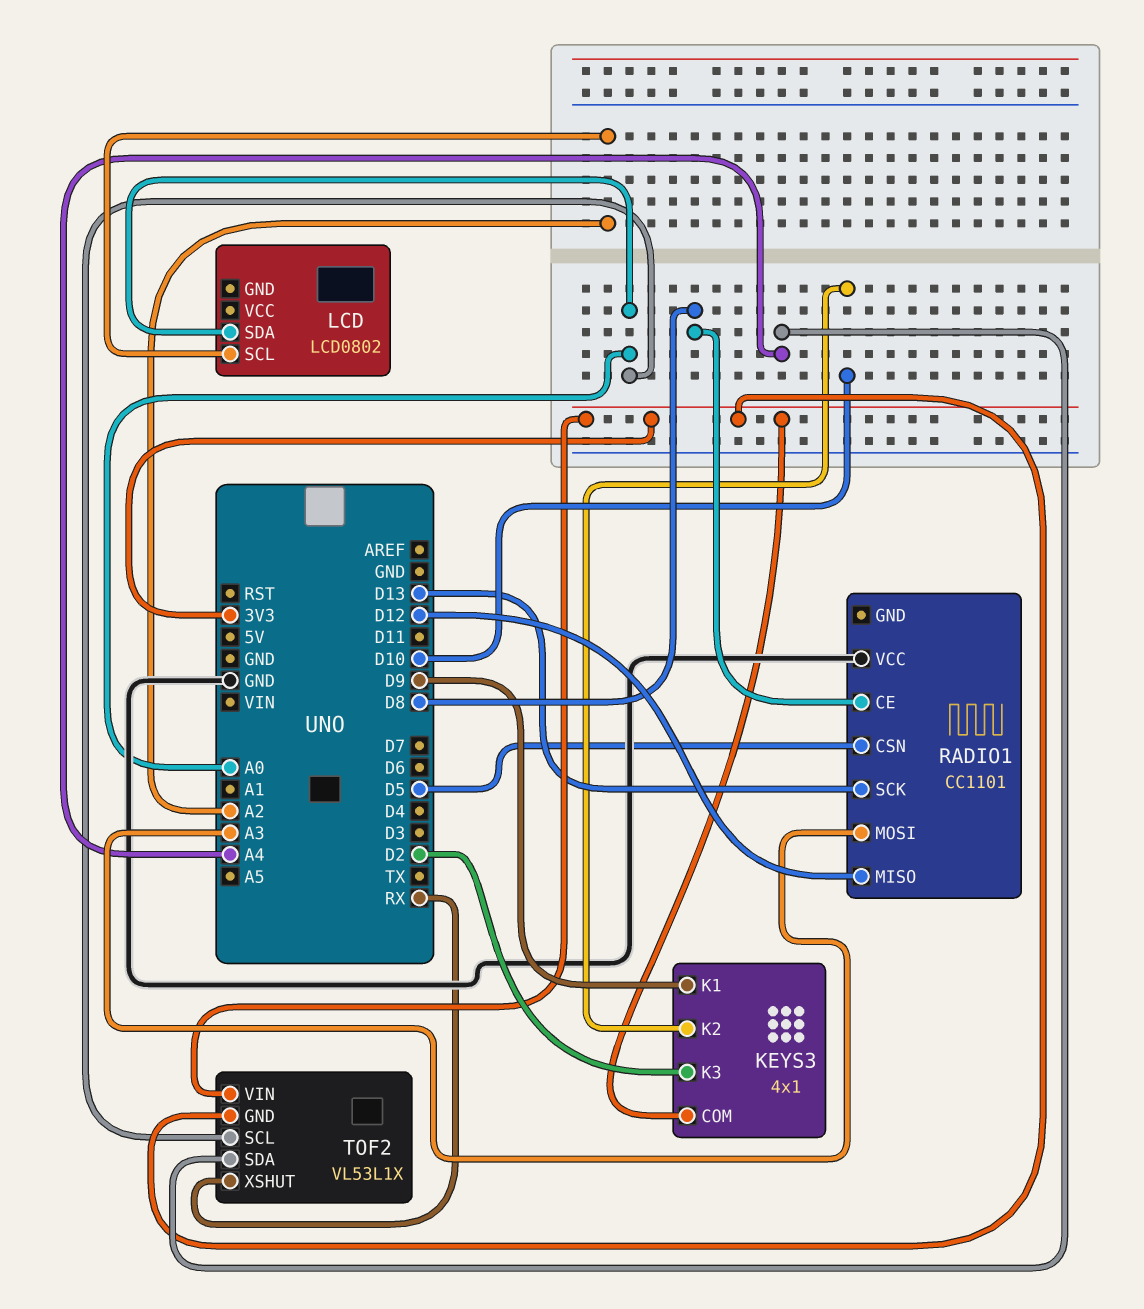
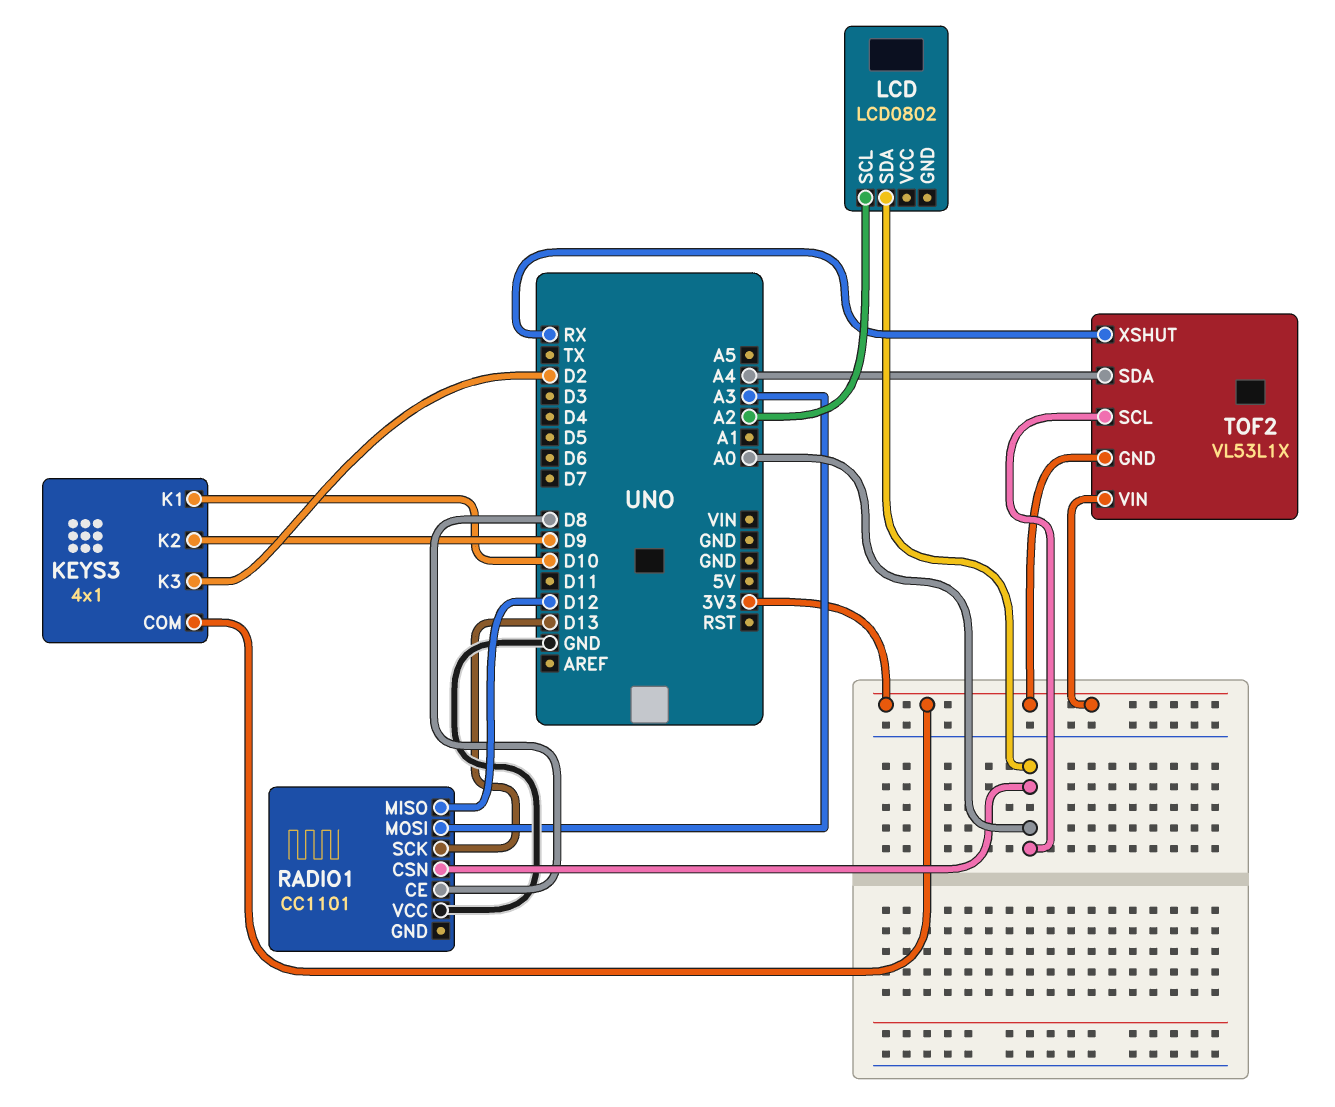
KEYS3 pin K1: D9 -> D10
KEYS3 pin K2: D10 -> D9
RADIO1 pin CSN: D5 -> A0

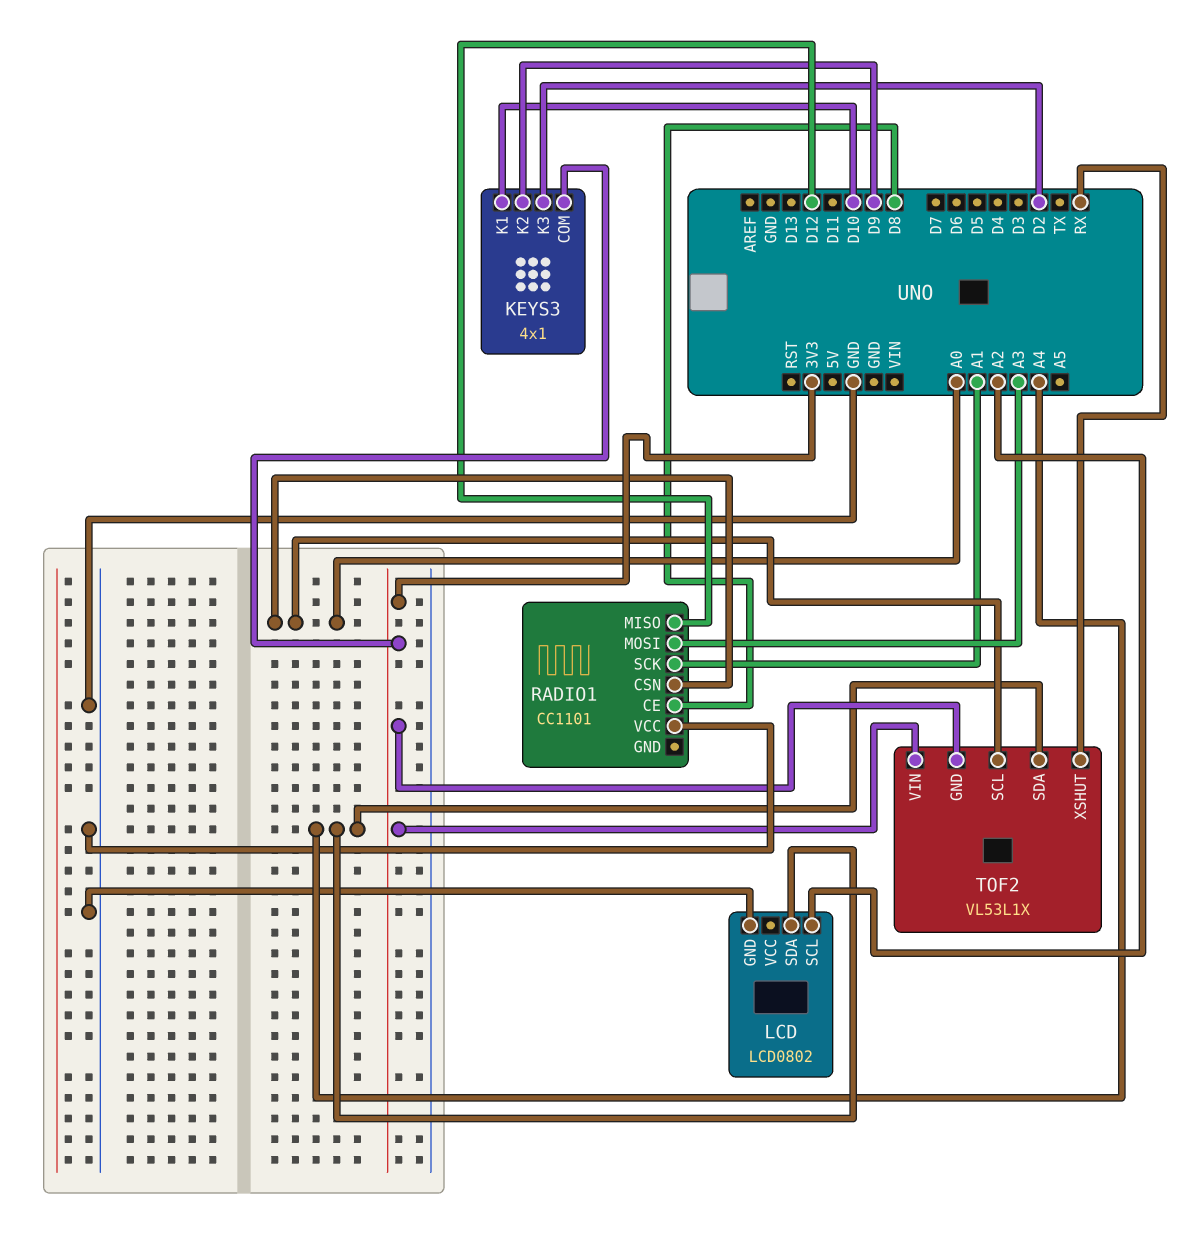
LCD pin GND: none -> GND
LCD pin SDA: A0 -> A4
RADIO1 pin SCK: D13 -> A1

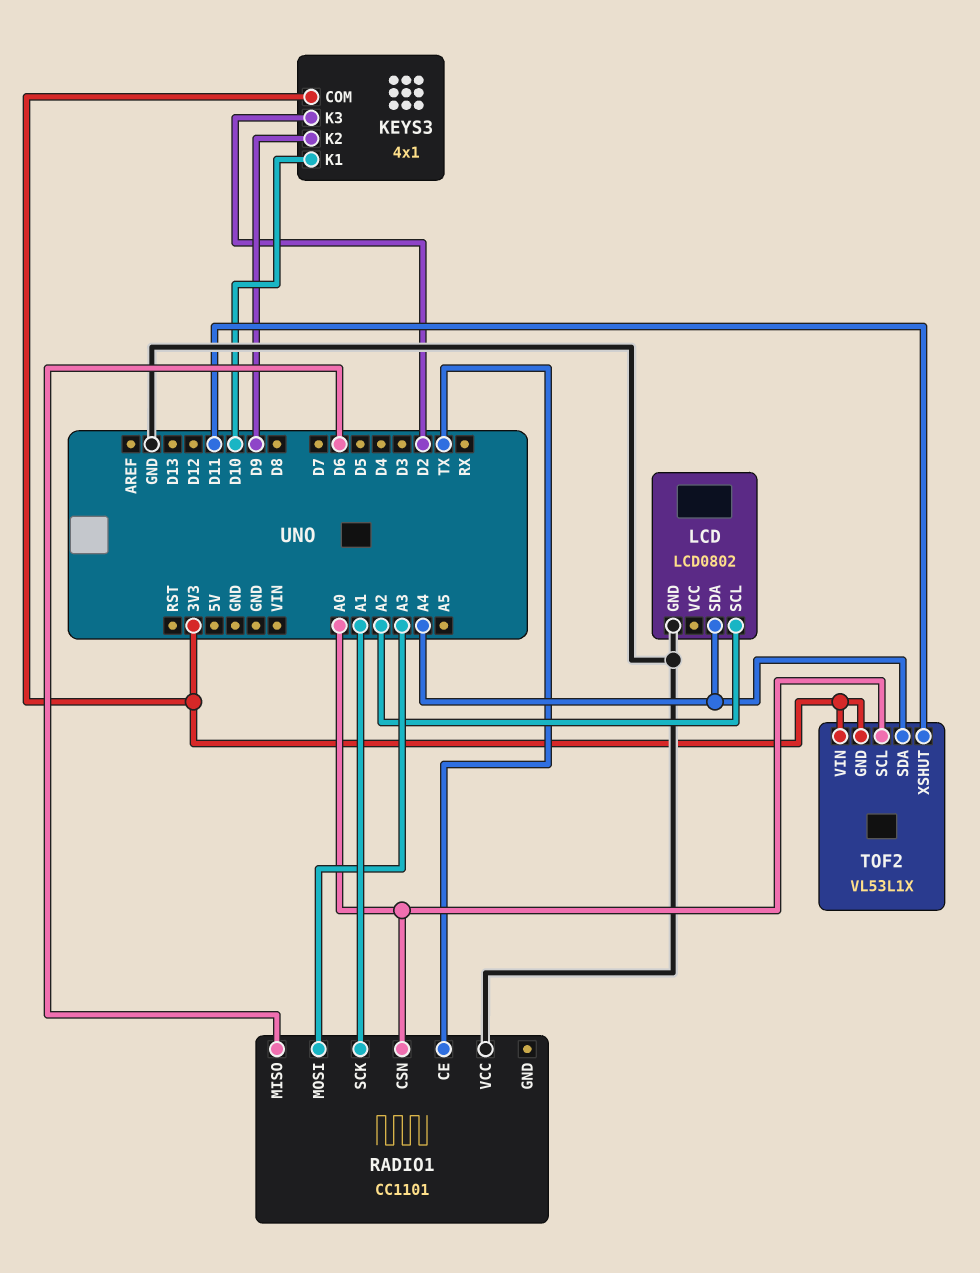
RADIO1 pin CE: D8 -> TX
RADIO1 pin MISO: D12 -> D6
TOF2 pin XSHUT: RX -> D11

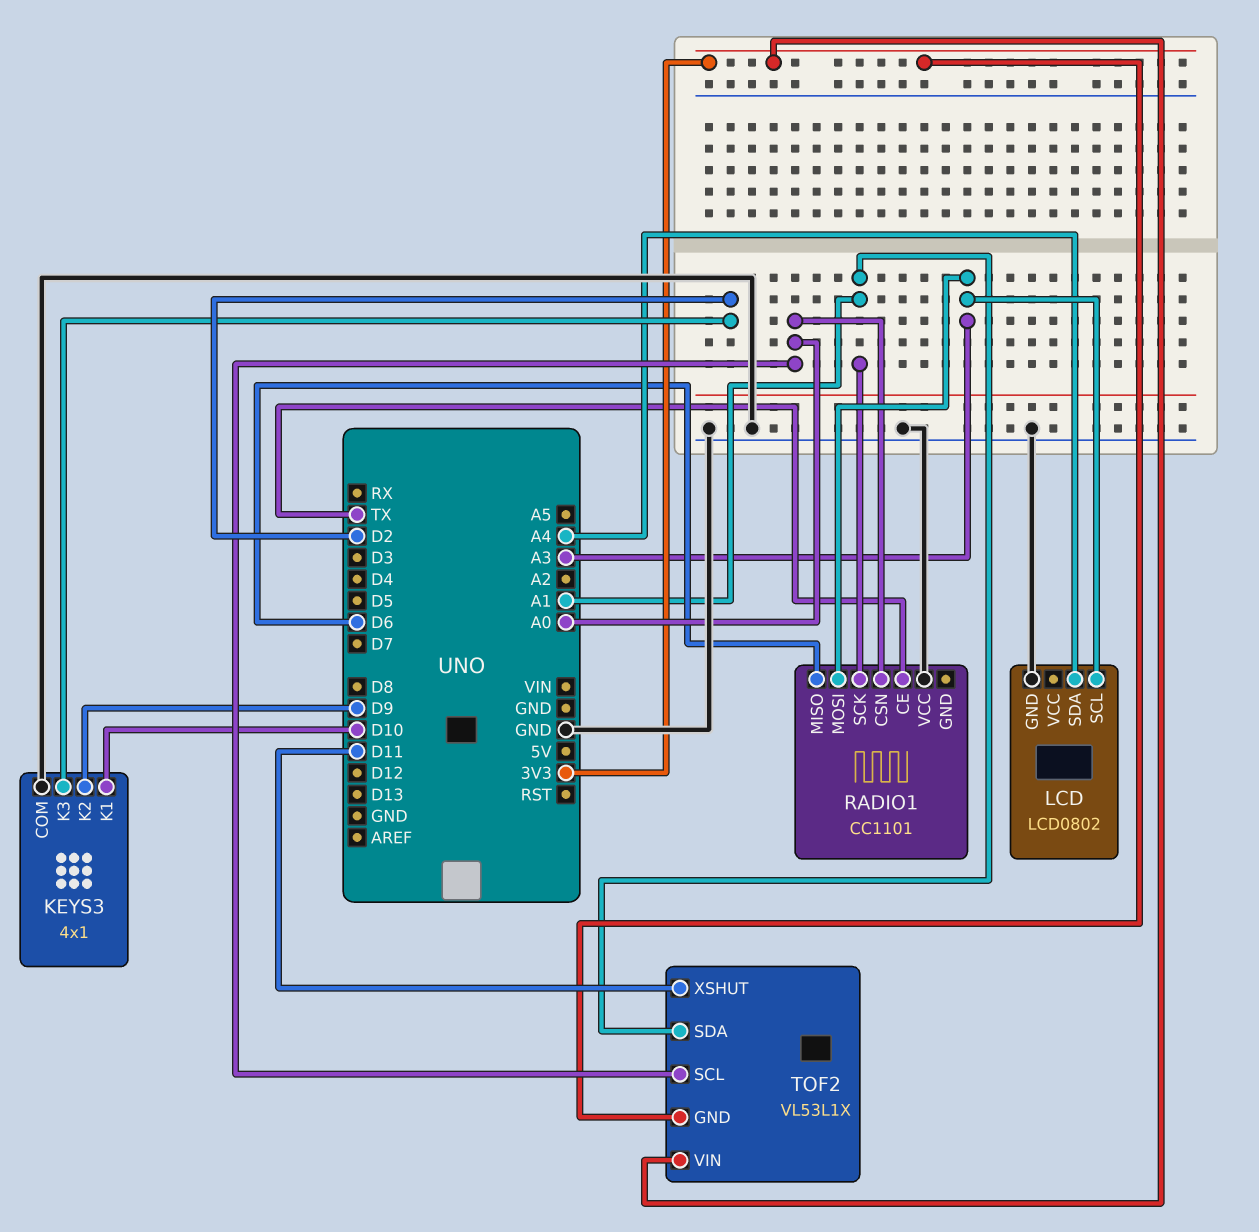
KEYS3 pin COM: 3V3 -> GND
LCD pin SCL: A2 -> A3
TOF2 pin SDA: A4 -> A1

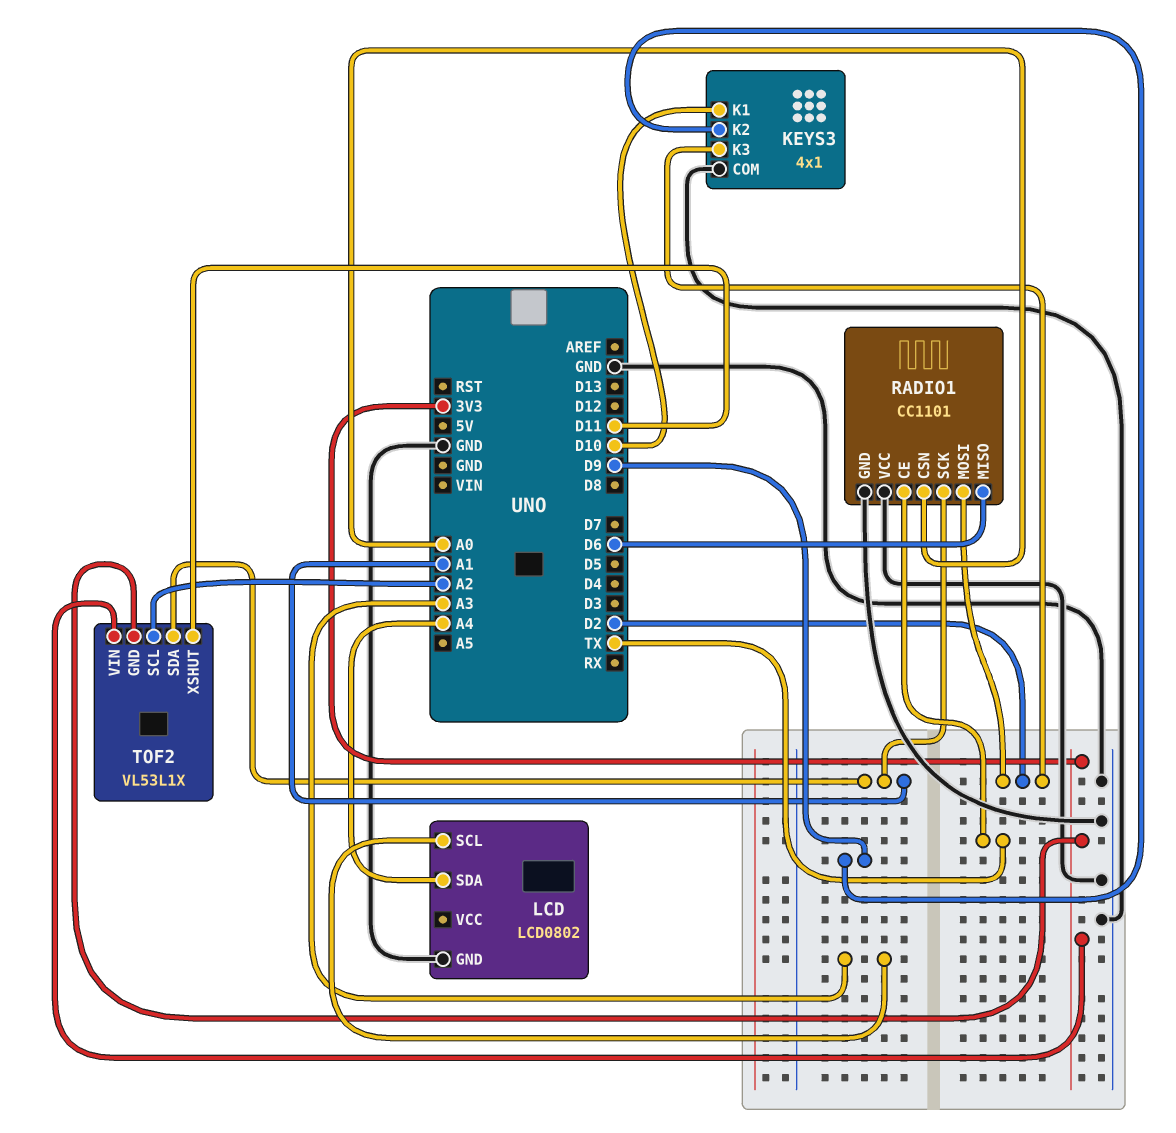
RADIO1 pin GND: none -> GND
RADIO1 pin MOSI: A3 -> D2
TOF2 pin SCL: A0 -> A2

